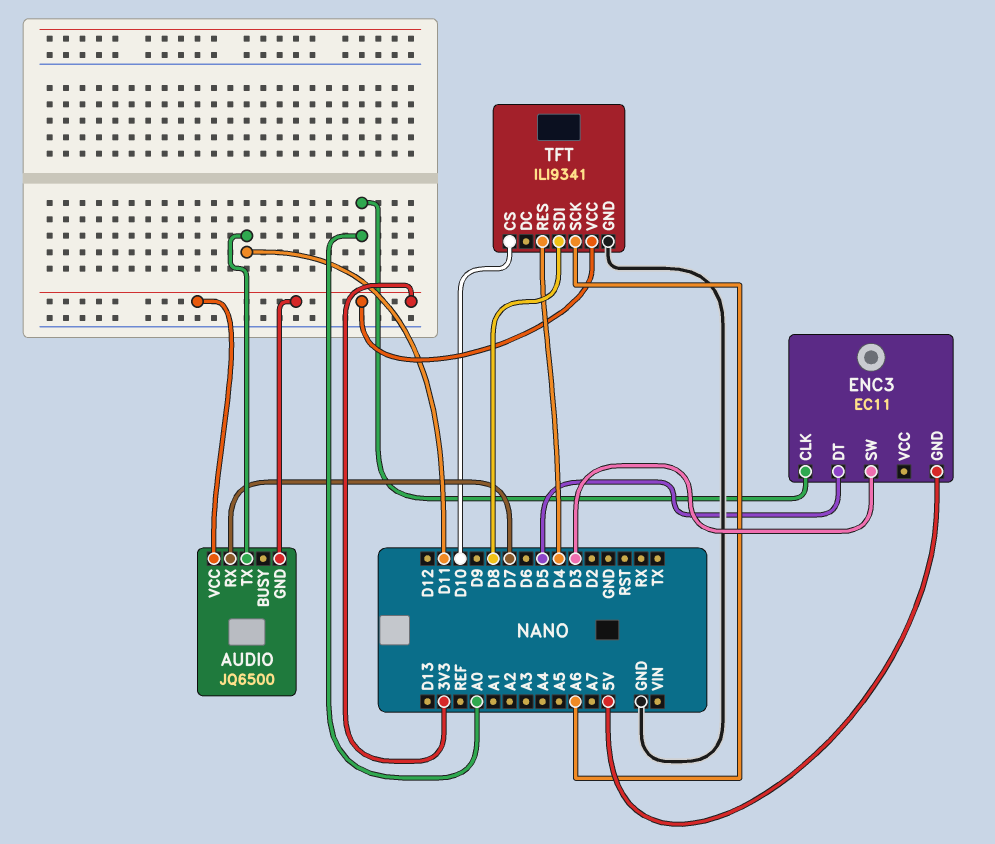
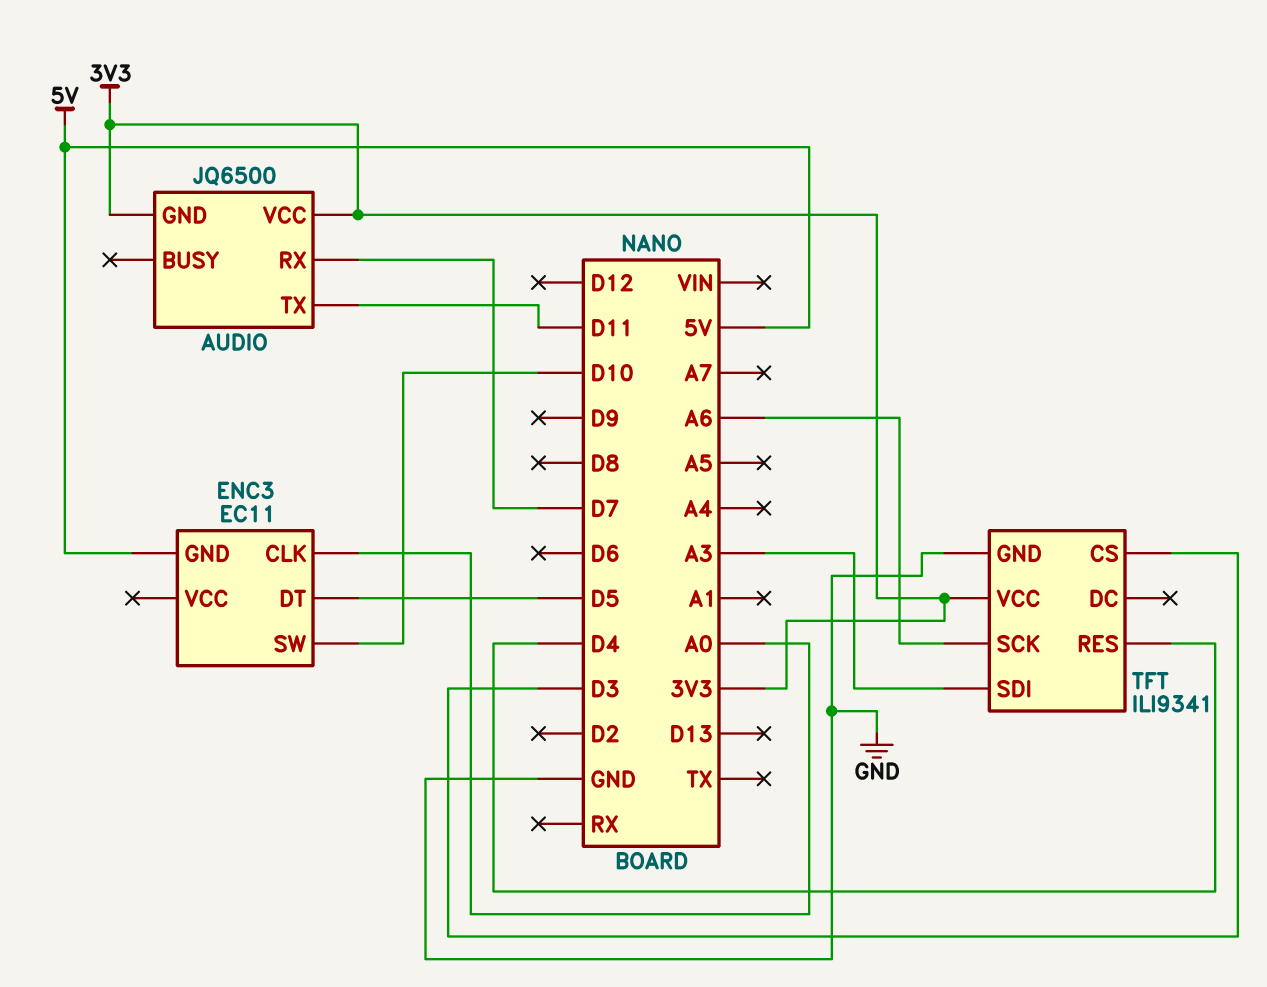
ENC3 pin SW: D3 -> D10
TFT pin CS: D10 -> D3
TFT pin SDI: D8 -> A3

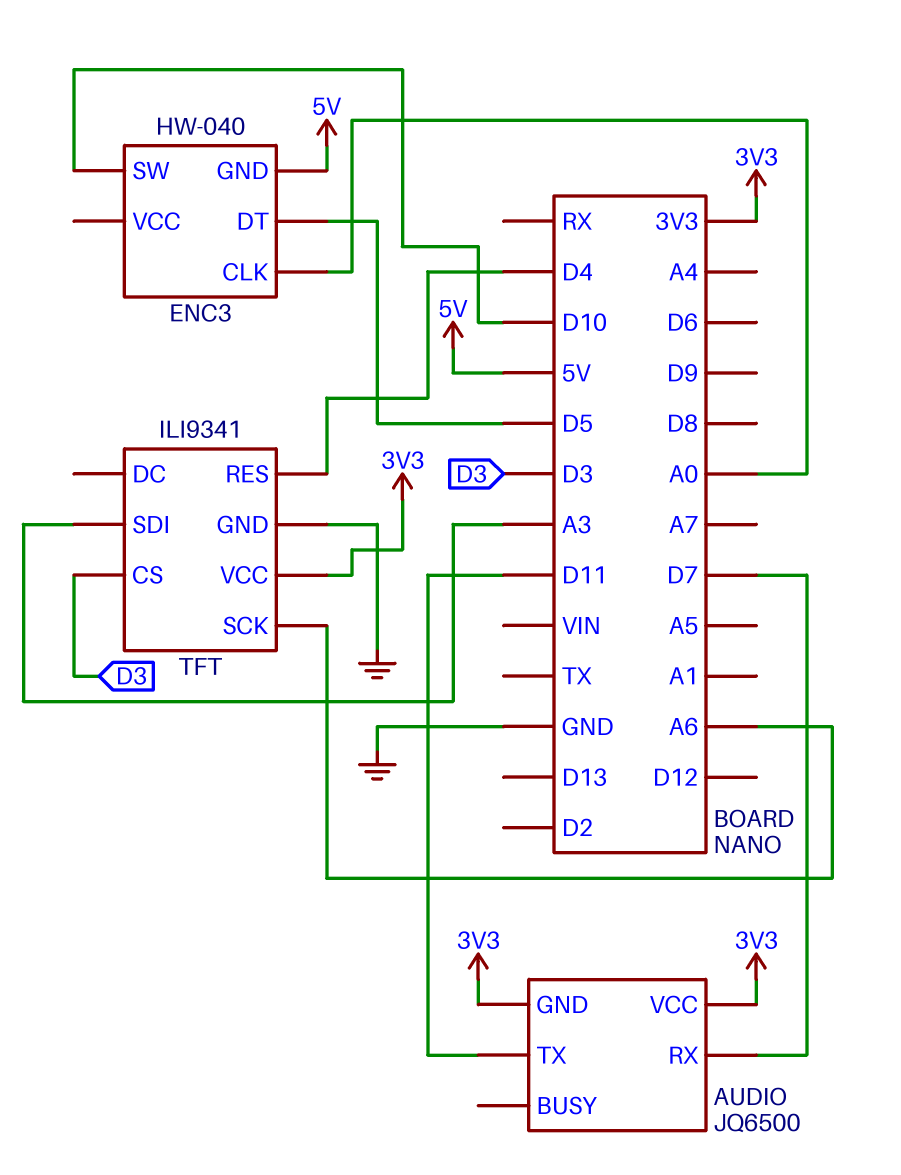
ENC3: EC11 -> HW-040

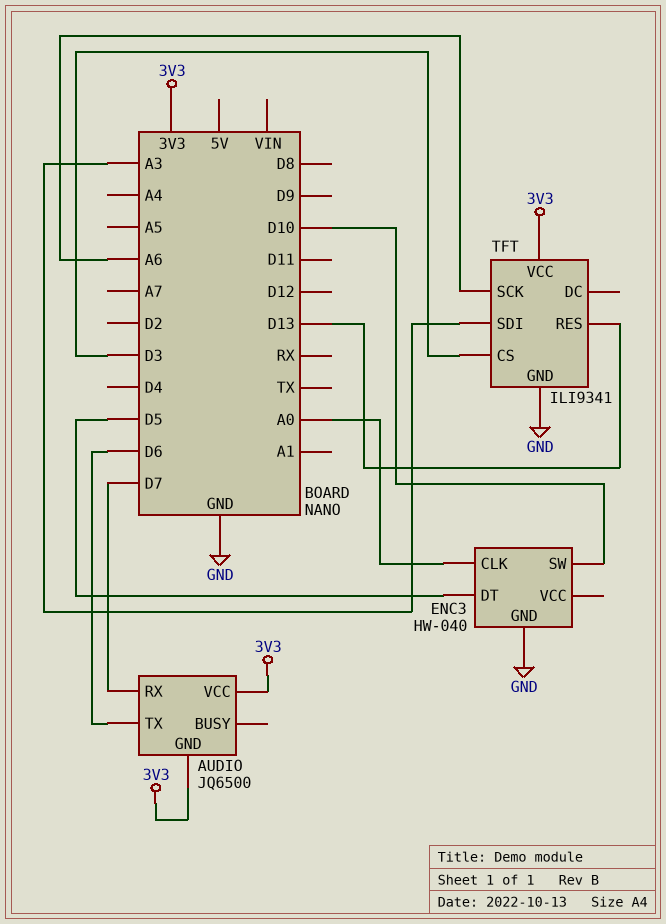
AUDIO pin TX: D11 -> D6
ENC3 pin GND: 5V -> GND
TFT pin RES: D4 -> D13

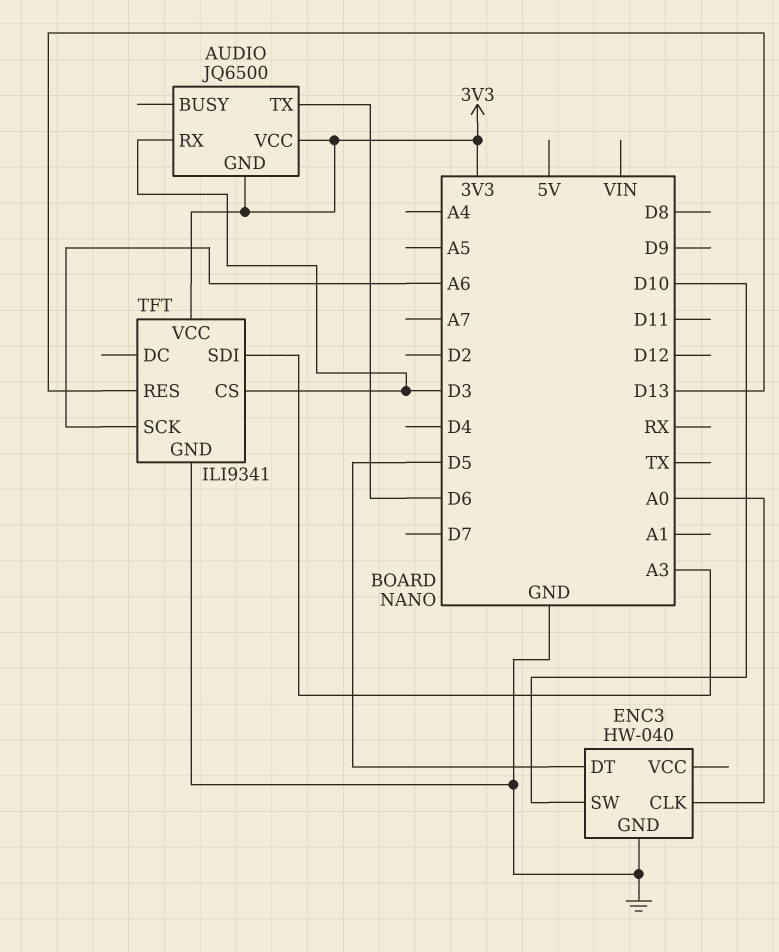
AUDIO pin RX: D7 -> D3

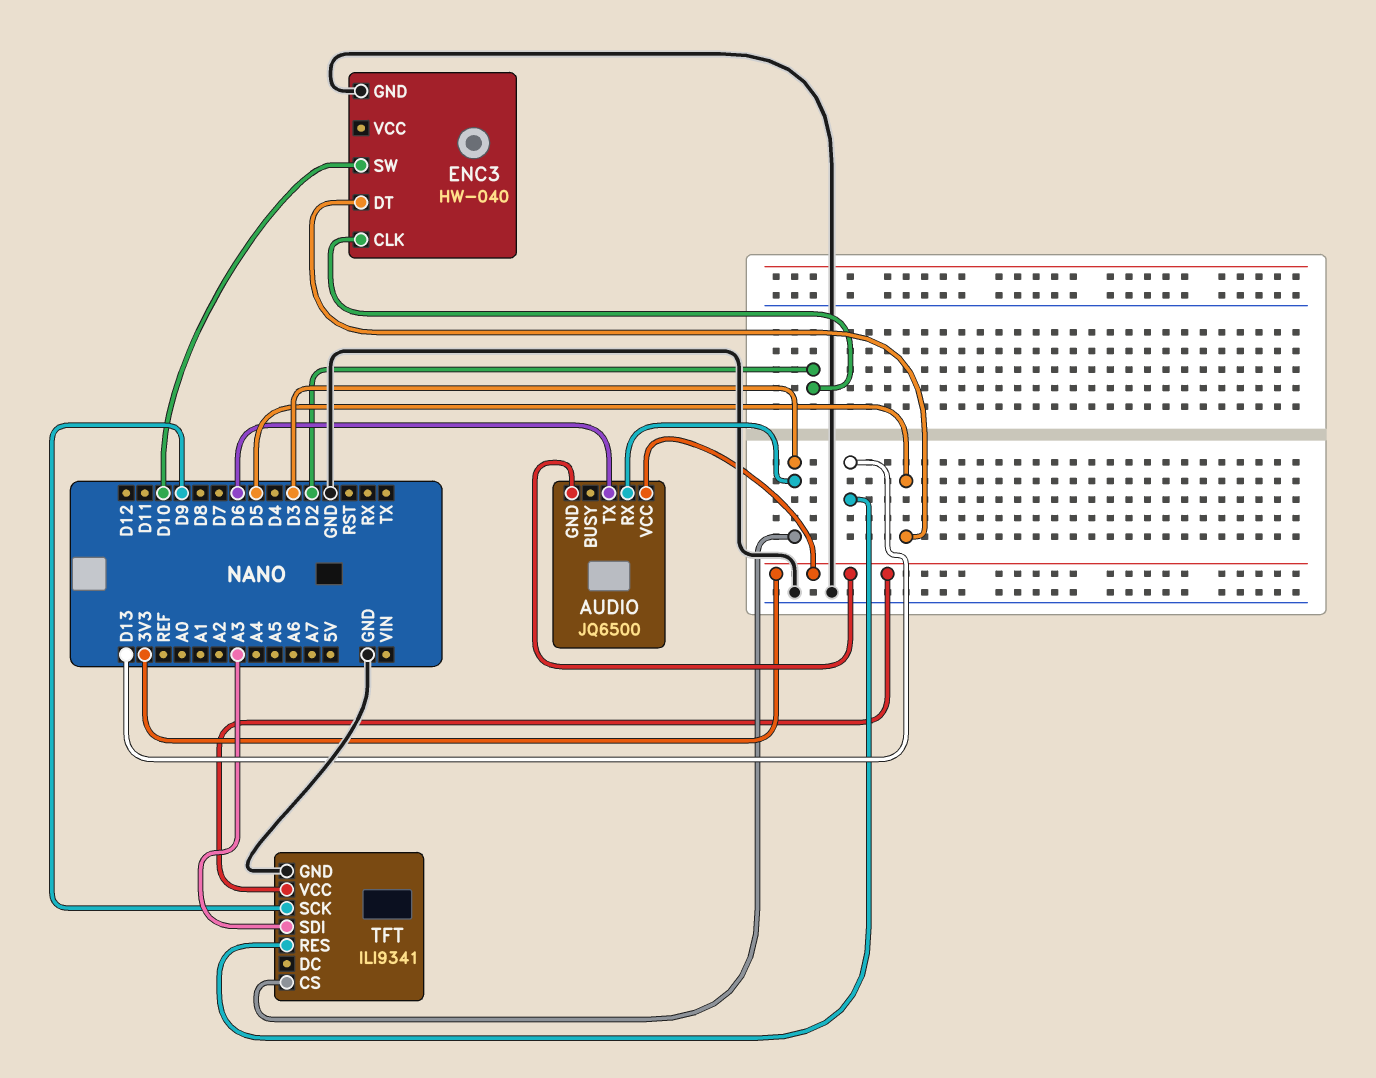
ENC3 pin CLK: A0 -> D2
TFT pin SCK: A6 -> D9

